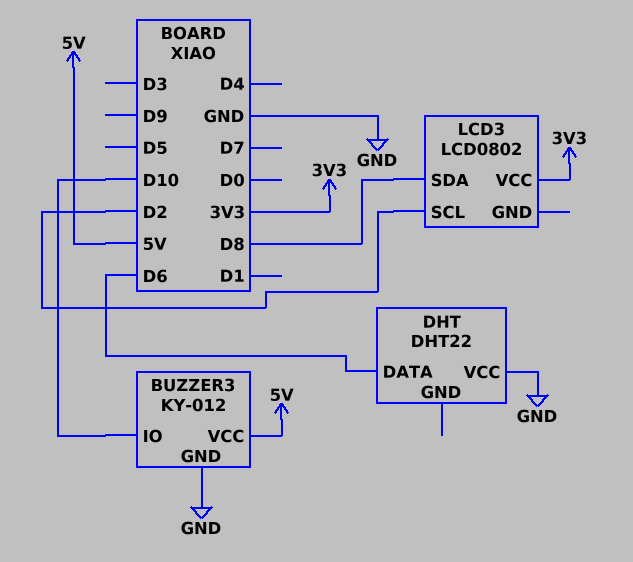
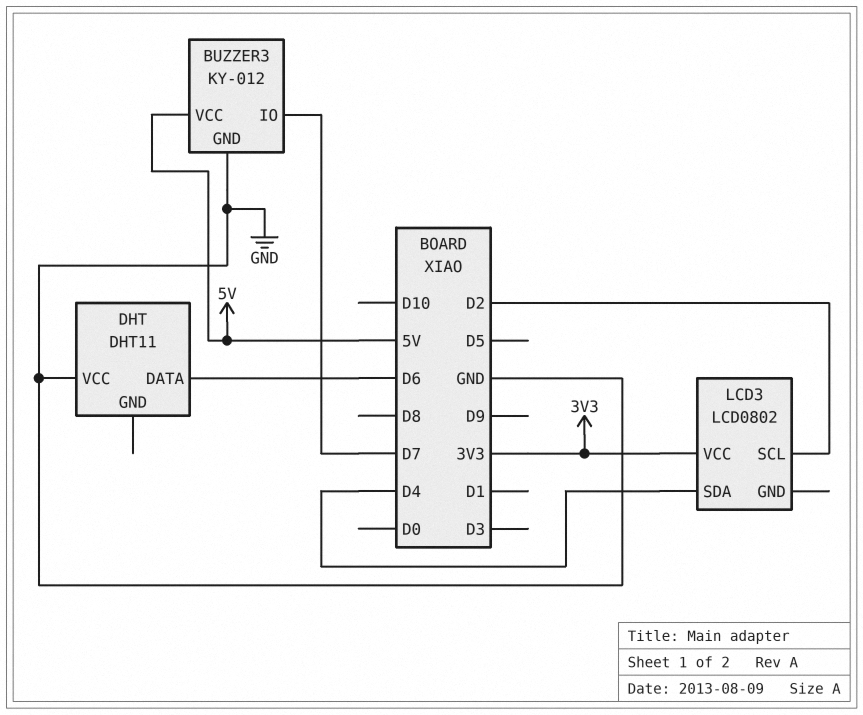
BUZZER3 pin IO: D10 -> D7
DHT: DHT22 -> DHT11
LCD3 pin SDA: D8 -> D4

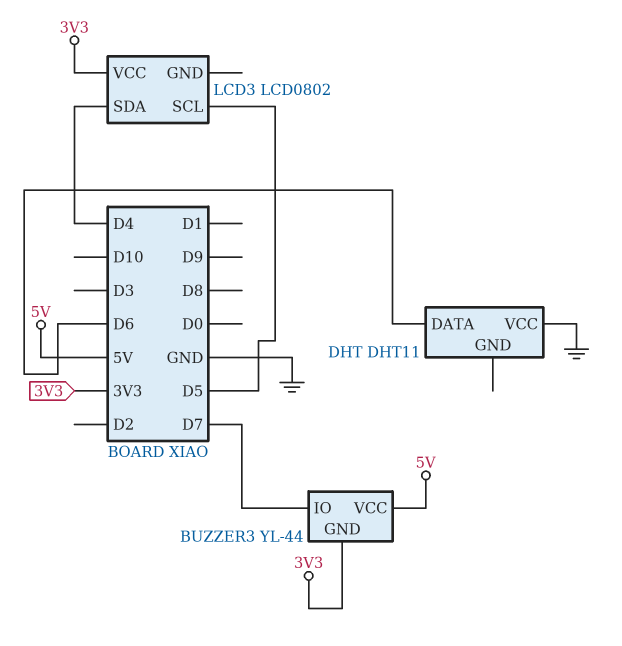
BUZZER3: KY-012 -> YL-44
BUZZER3 pin GND: GND -> 3V3
LCD3 pin SCL: D2 -> D5

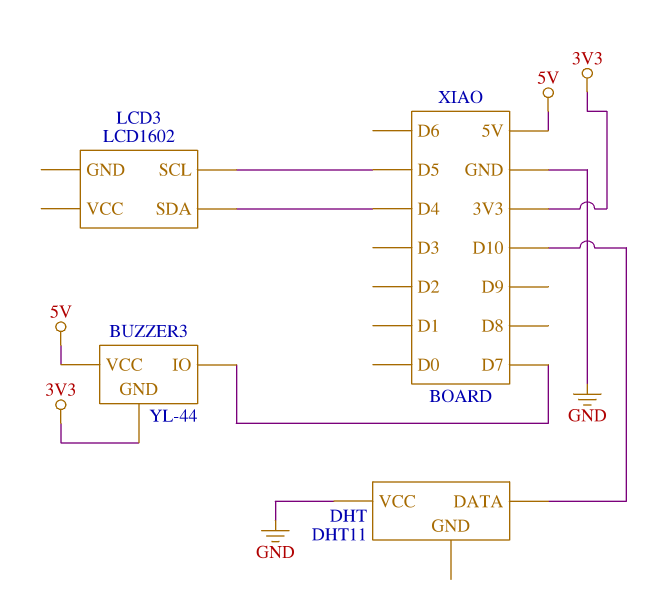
DHT pin DATA: D6 -> D10
LCD3: LCD0802 -> LCD1602
LCD3 pin VCC: 3V3 -> none

